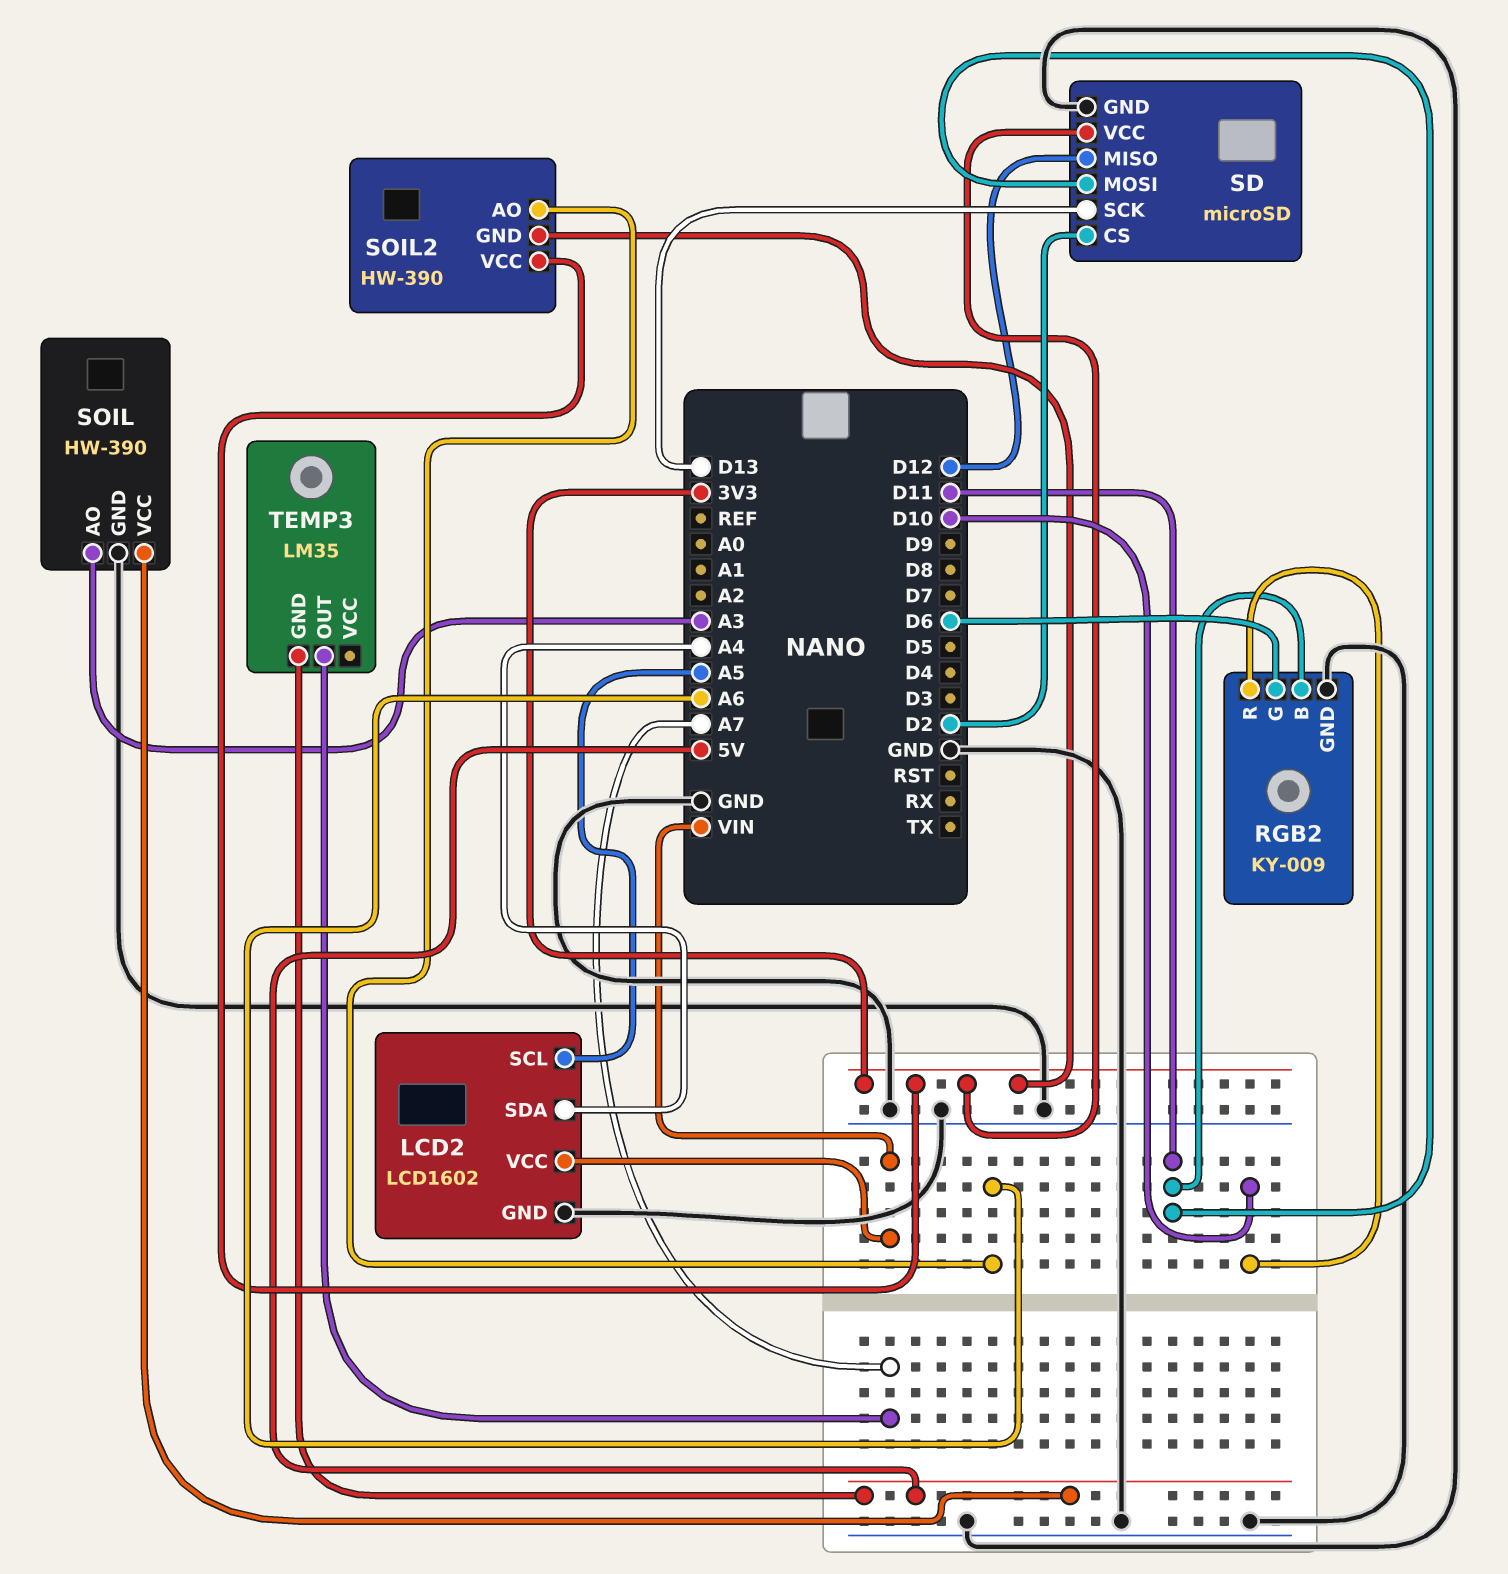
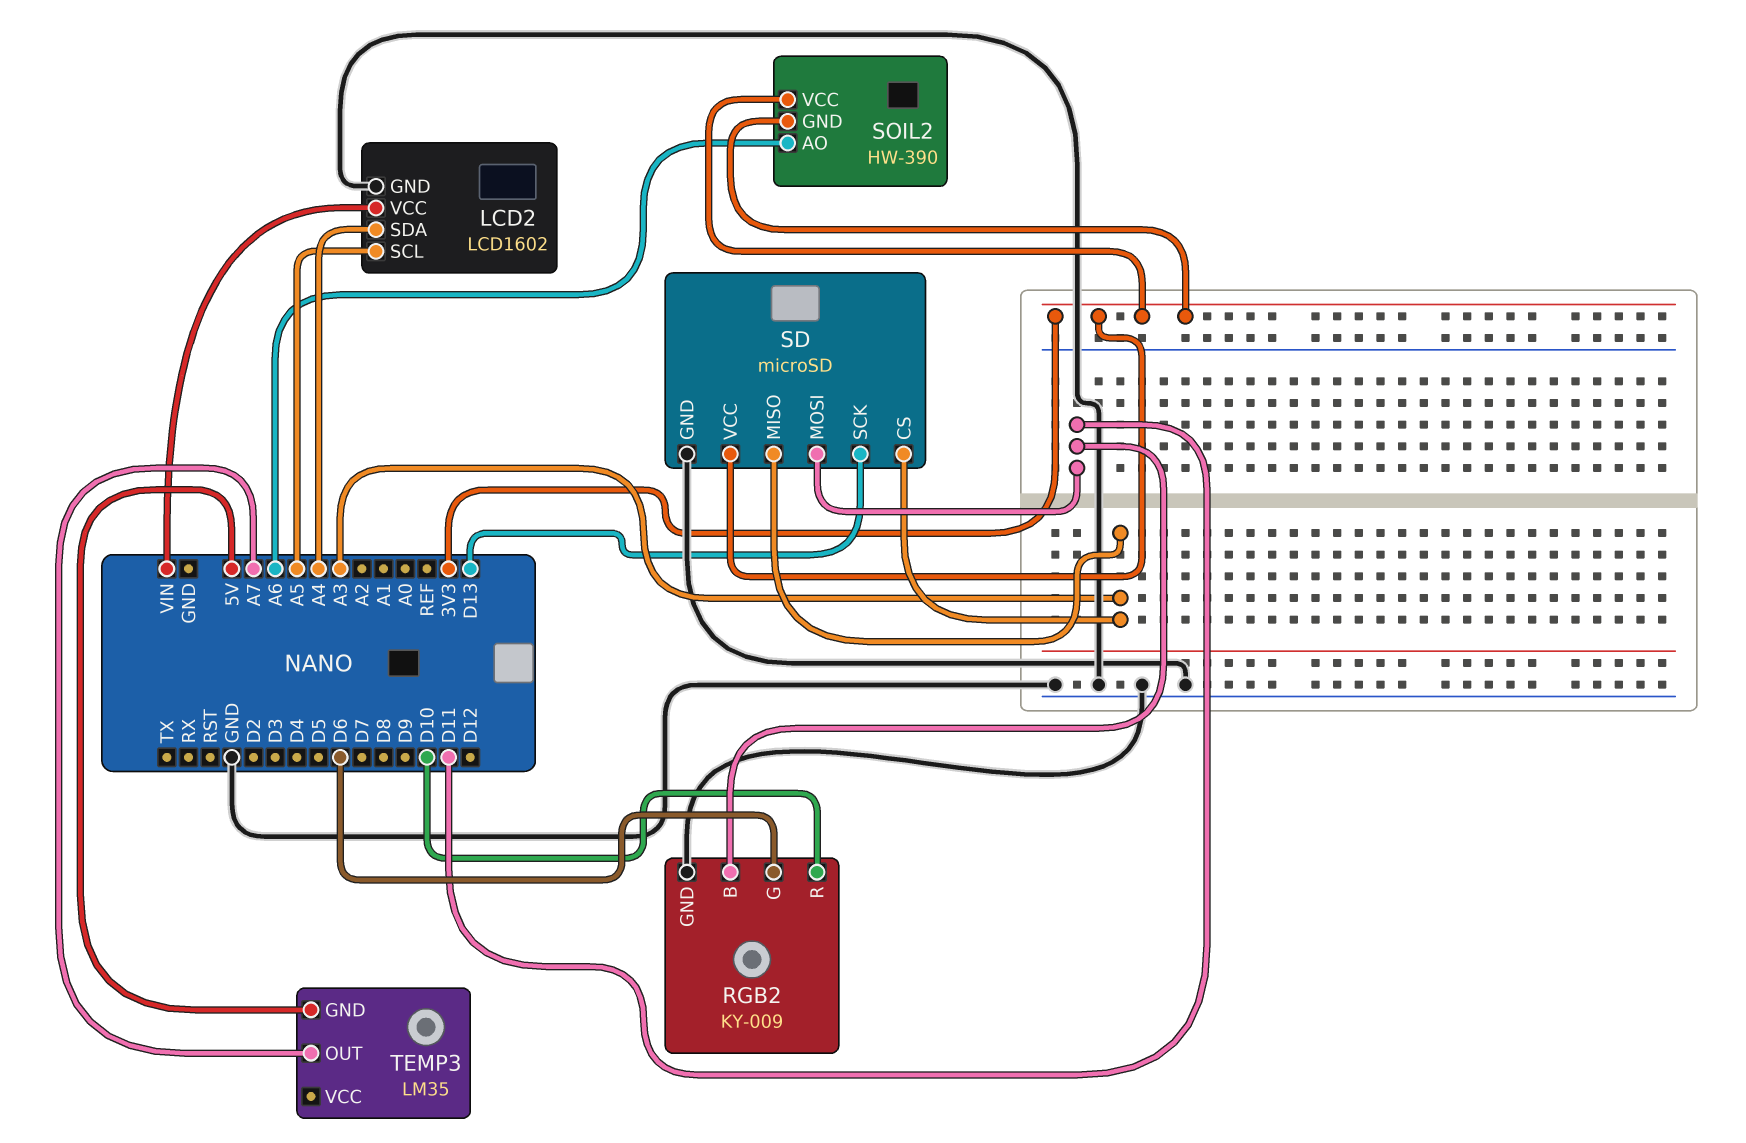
SD pin CS: D2 -> A3
SD pin MISO: D12 -> A3
SOIL: HW-390 -> none
SOIL pin AO: A3 -> none
SOIL pin GND: GND -> none
SOIL pin VCC: 5V -> none

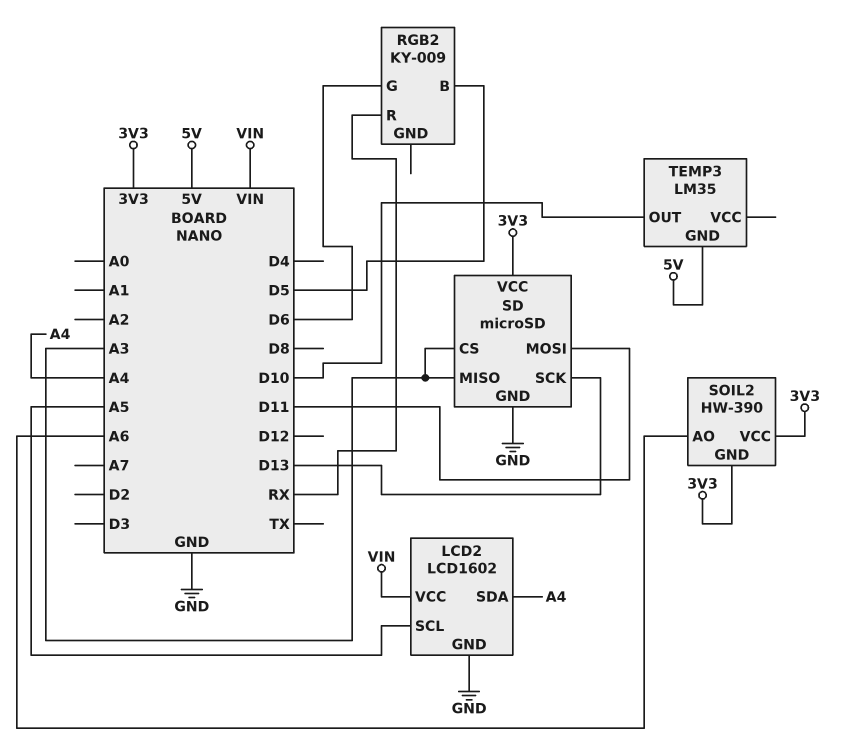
RGB2 pin B: D11 -> D5
RGB2 pin GND: GND -> none
RGB2 pin R: D10 -> RX
TEMP3 pin OUT: A7 -> D10

